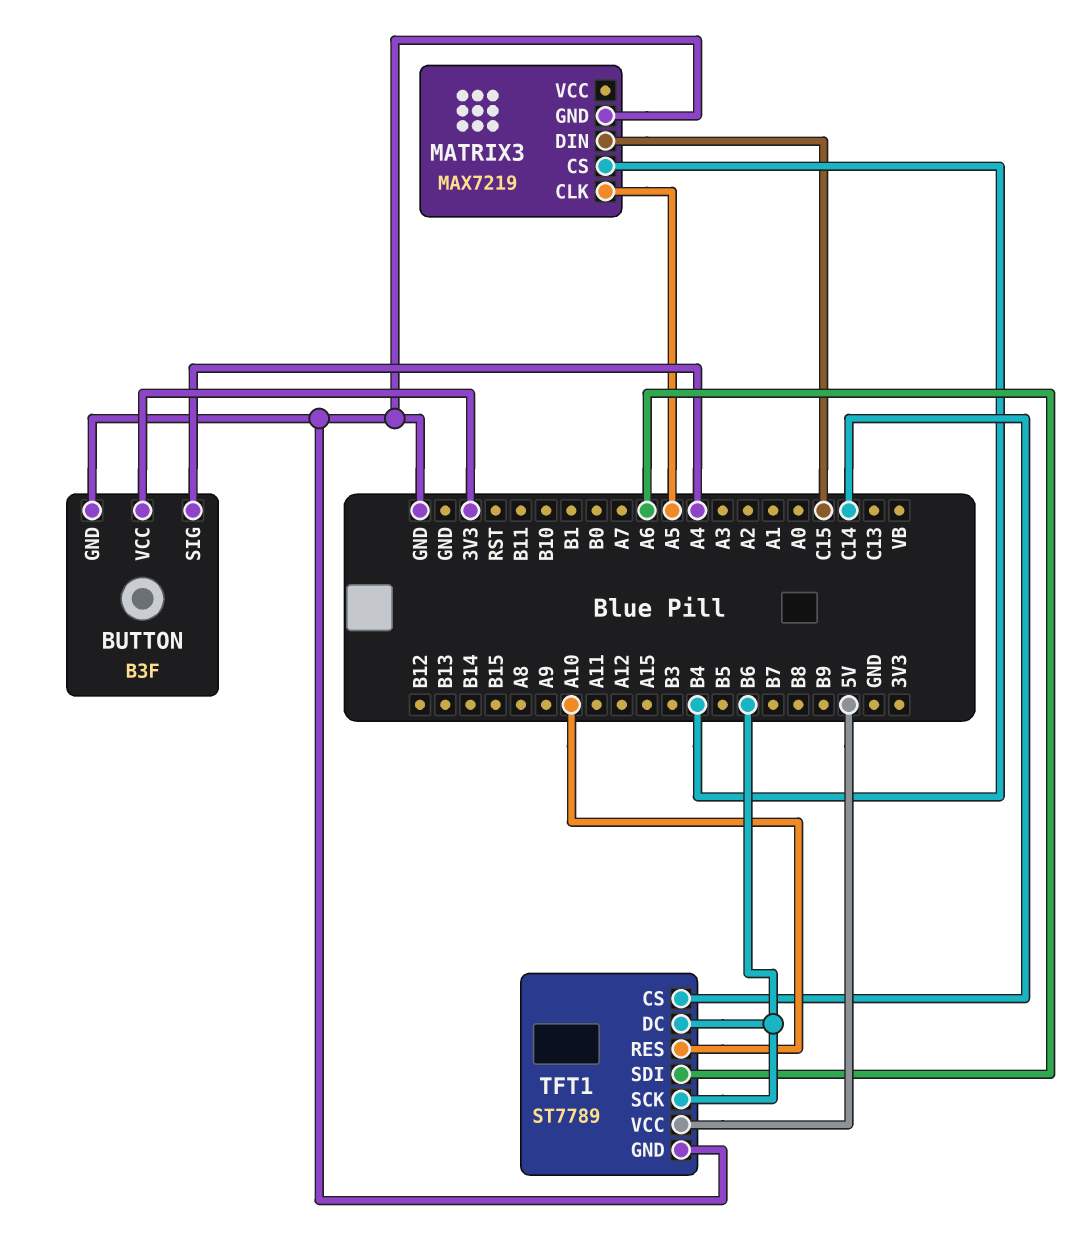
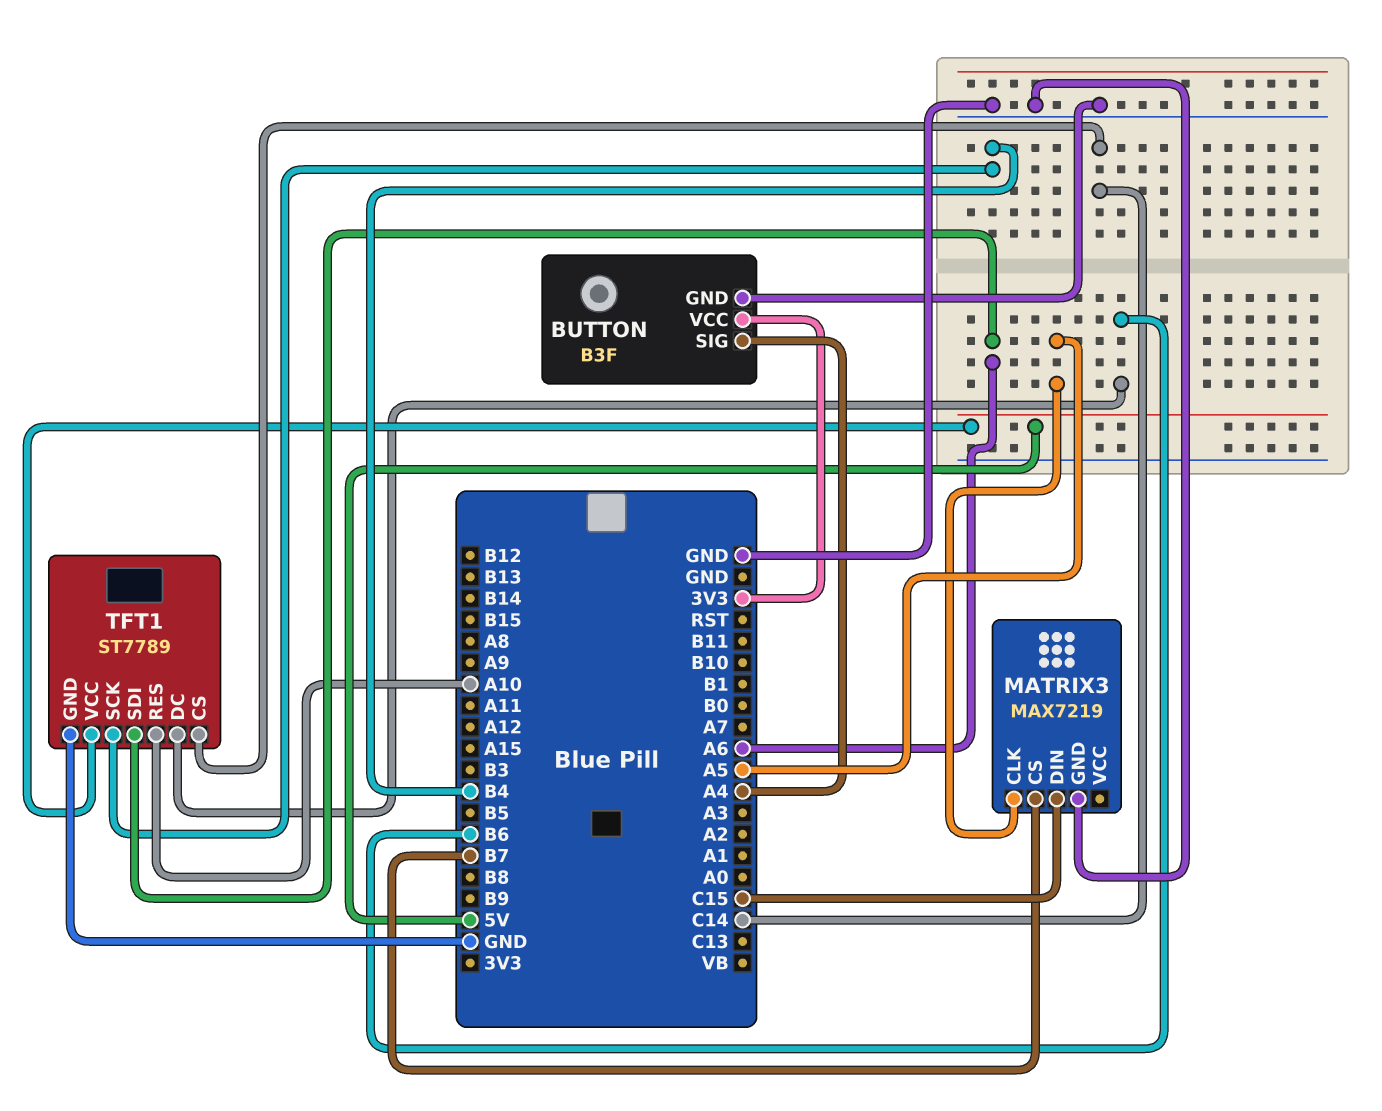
MATRIX3 pin CS: B4 -> B7
TFT1 pin SCK: B6 -> B4

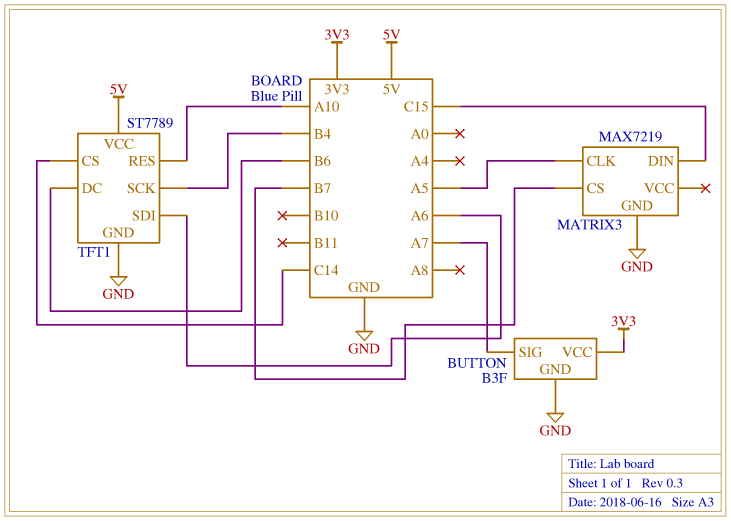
BUTTON pin SIG: A4 -> A7

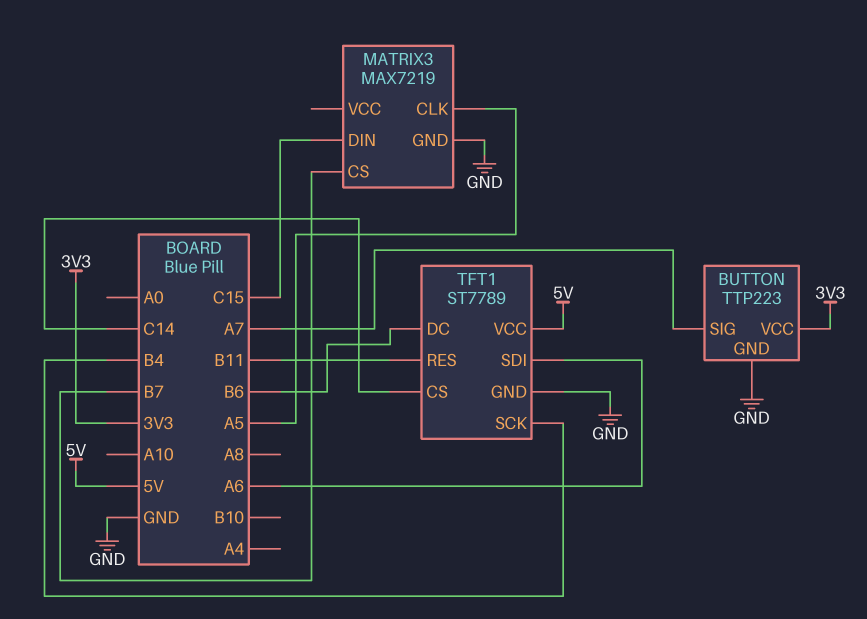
BUTTON: B3F -> TTP223
TFT1 pin RES: A10 -> B11

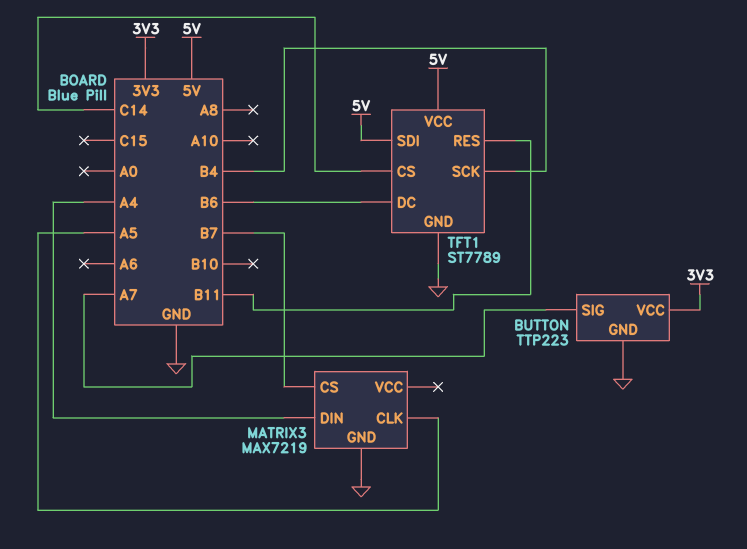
MATRIX3 pin DIN: C15 -> A4
TFT1 pin SDI: A6 -> 5V

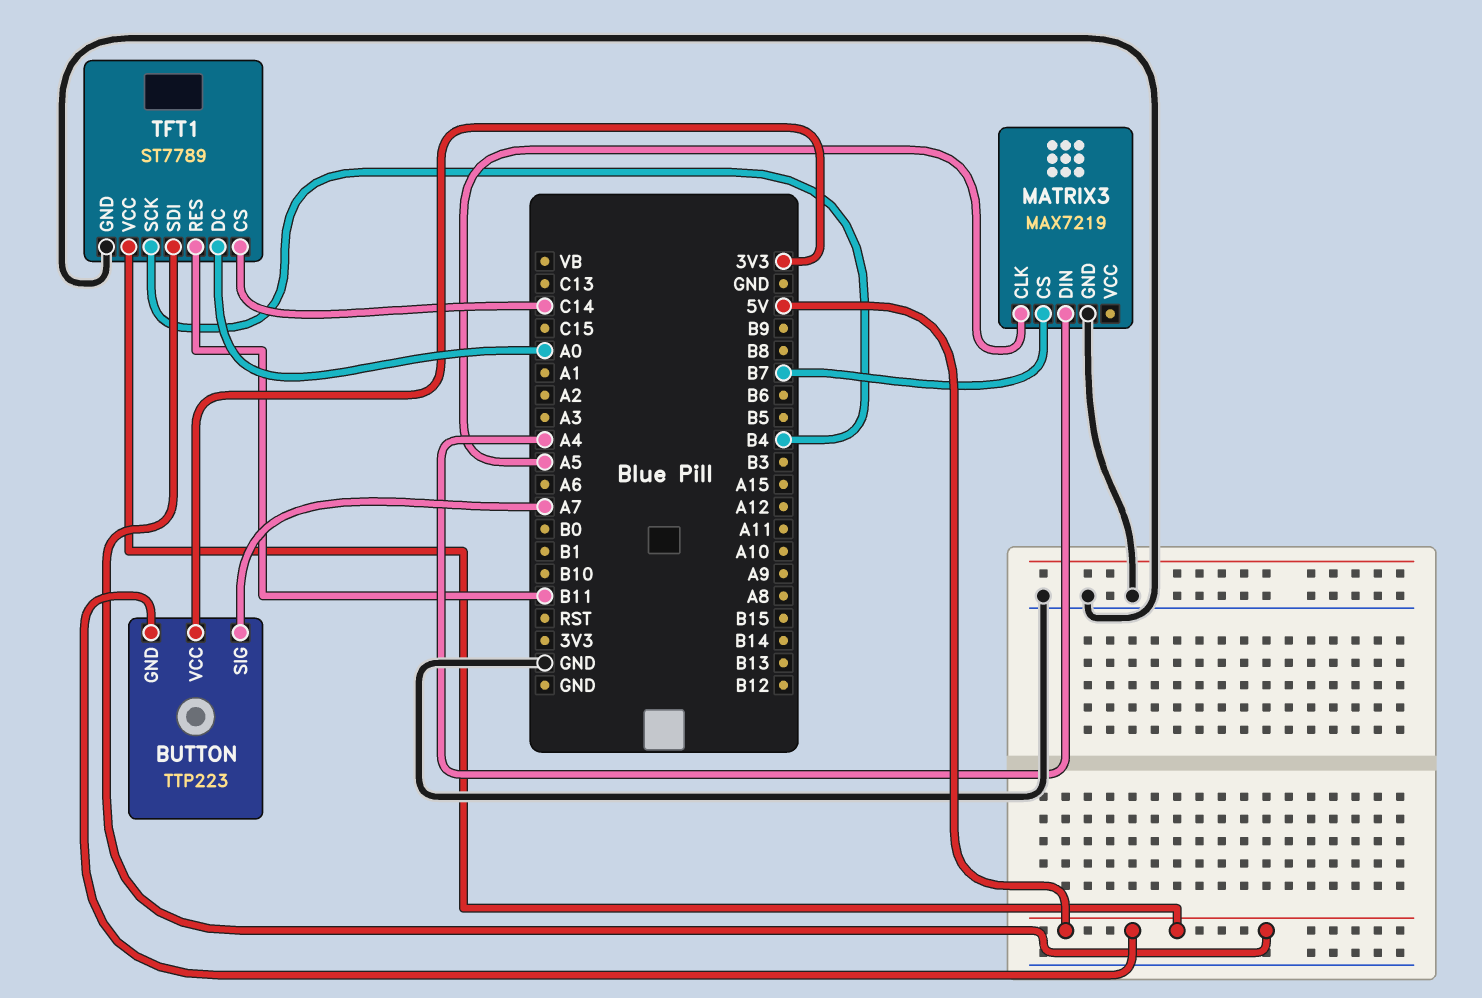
BUTTON pin GND: GND -> 5V
TFT1 pin DC: B6 -> A0

